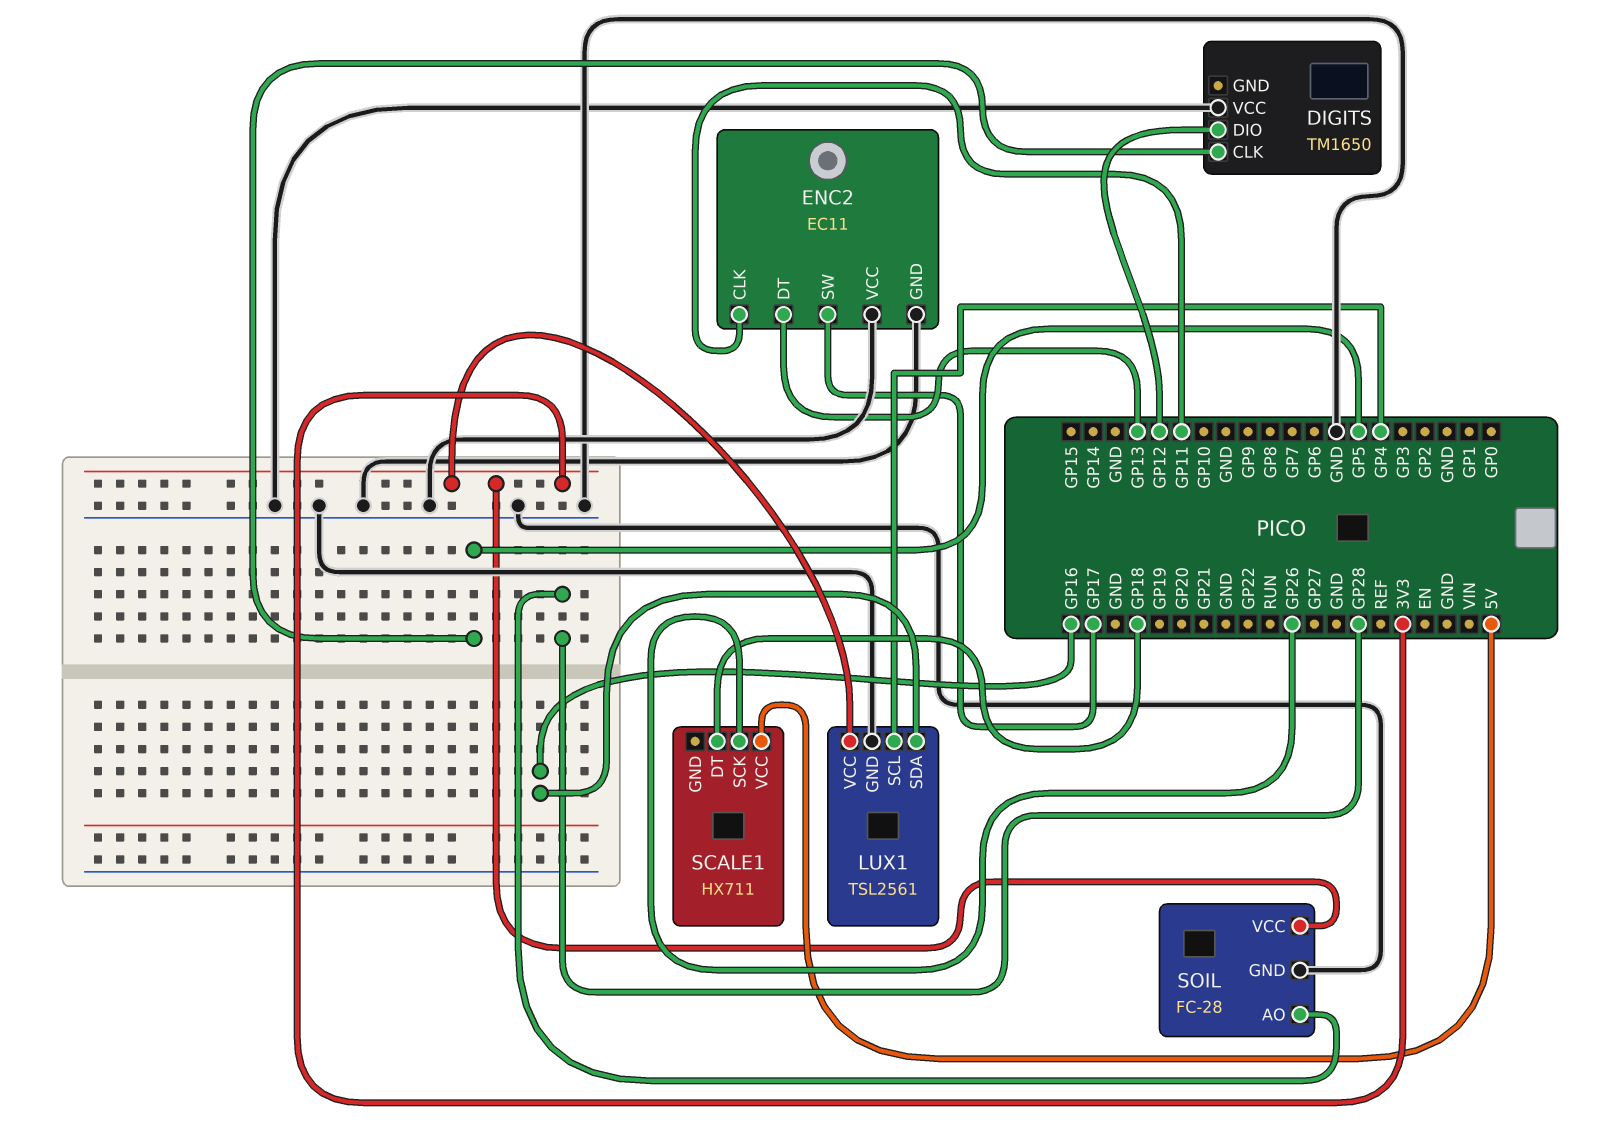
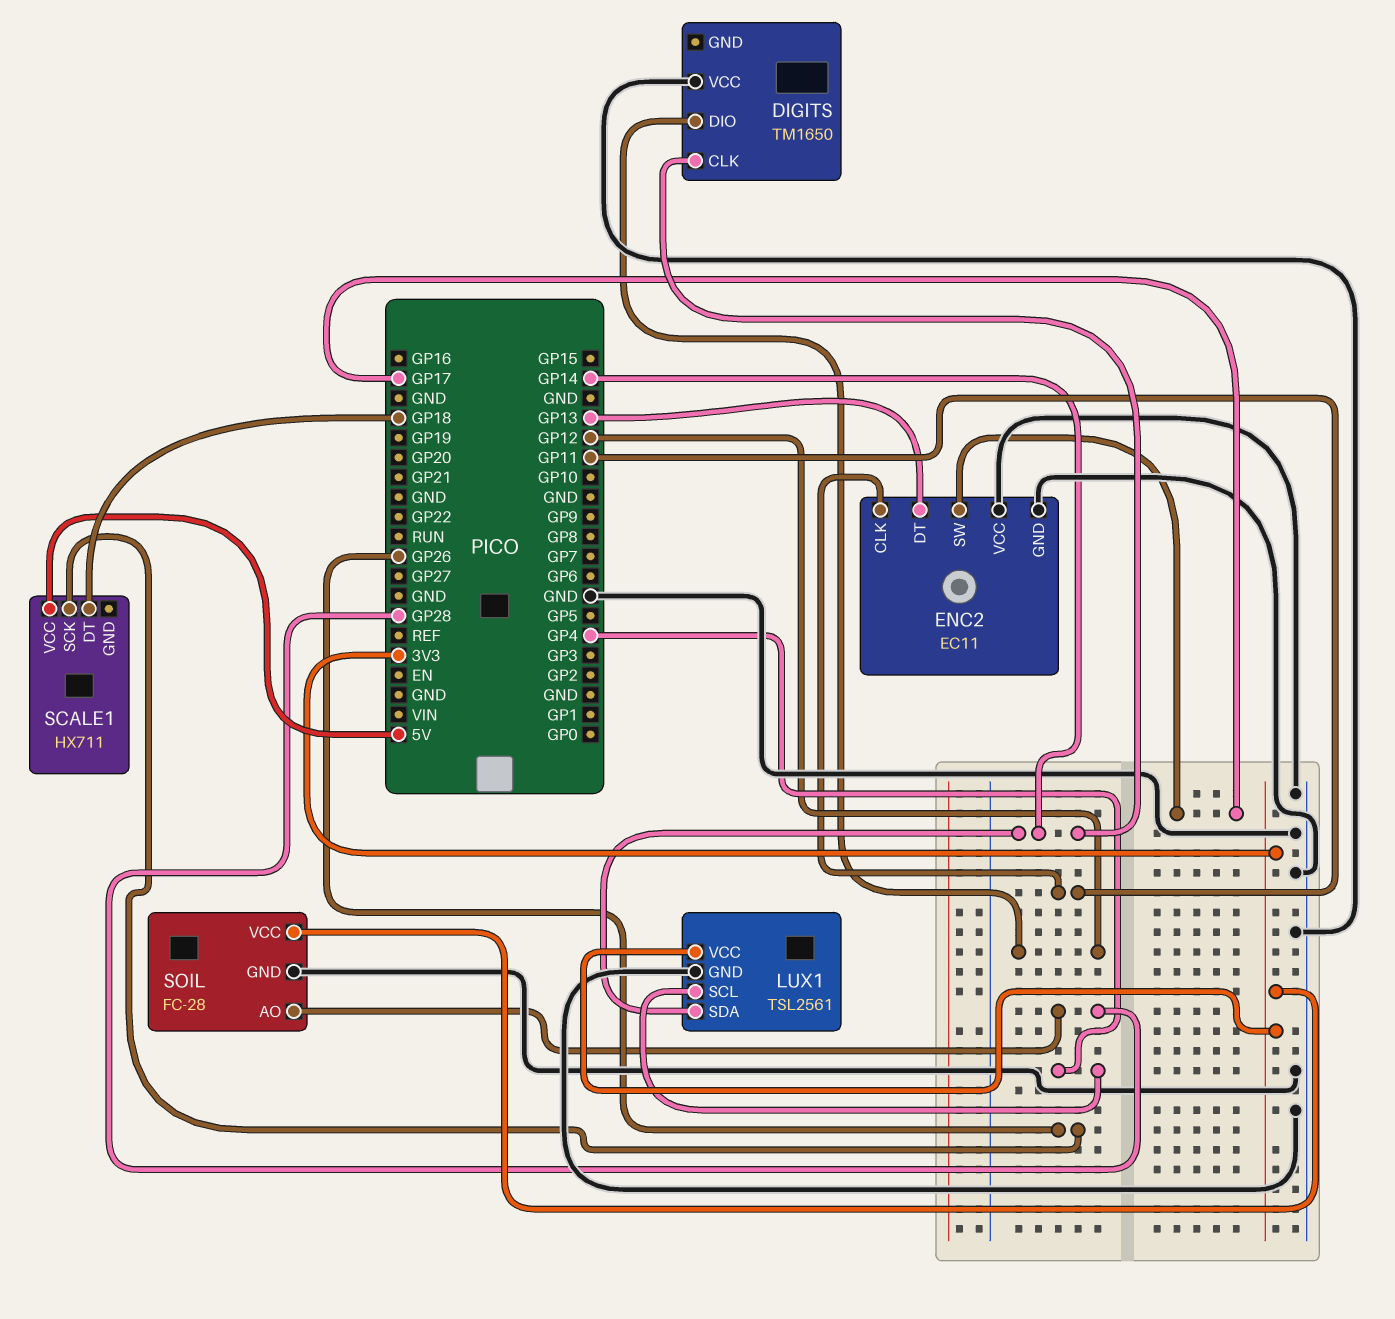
DIGITS pin CLK: GP5 -> GP14
LUX1 pin SDA: GP16 -> GP14

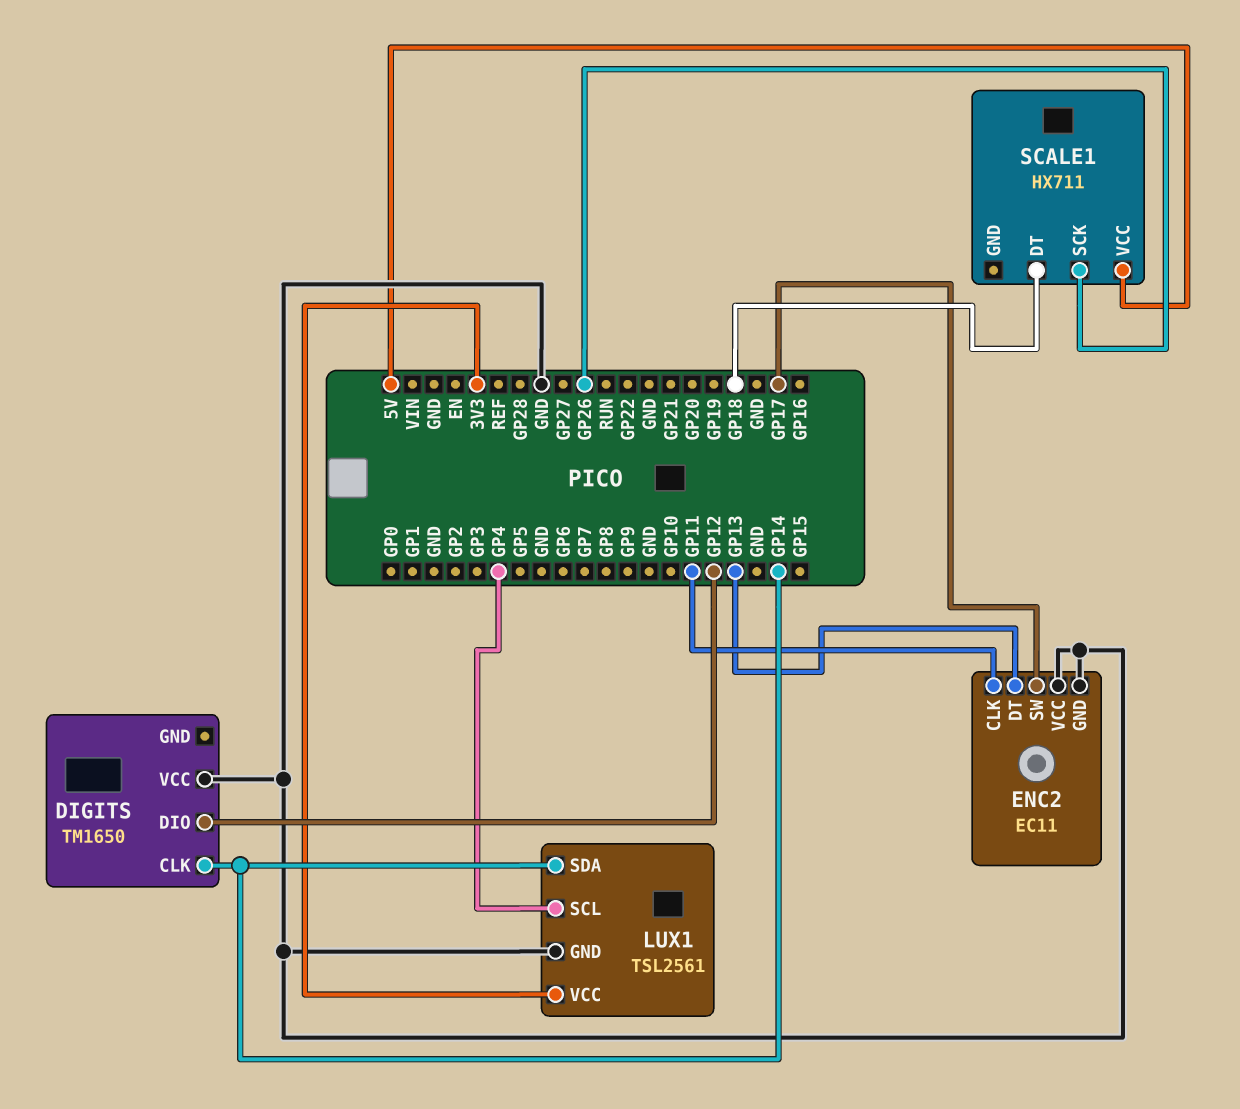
SOIL: FC-28 -> none
SOIL pin AO: GP28 -> none
SOIL pin GND: GND -> none
SOIL pin VCC: 3V3 -> none

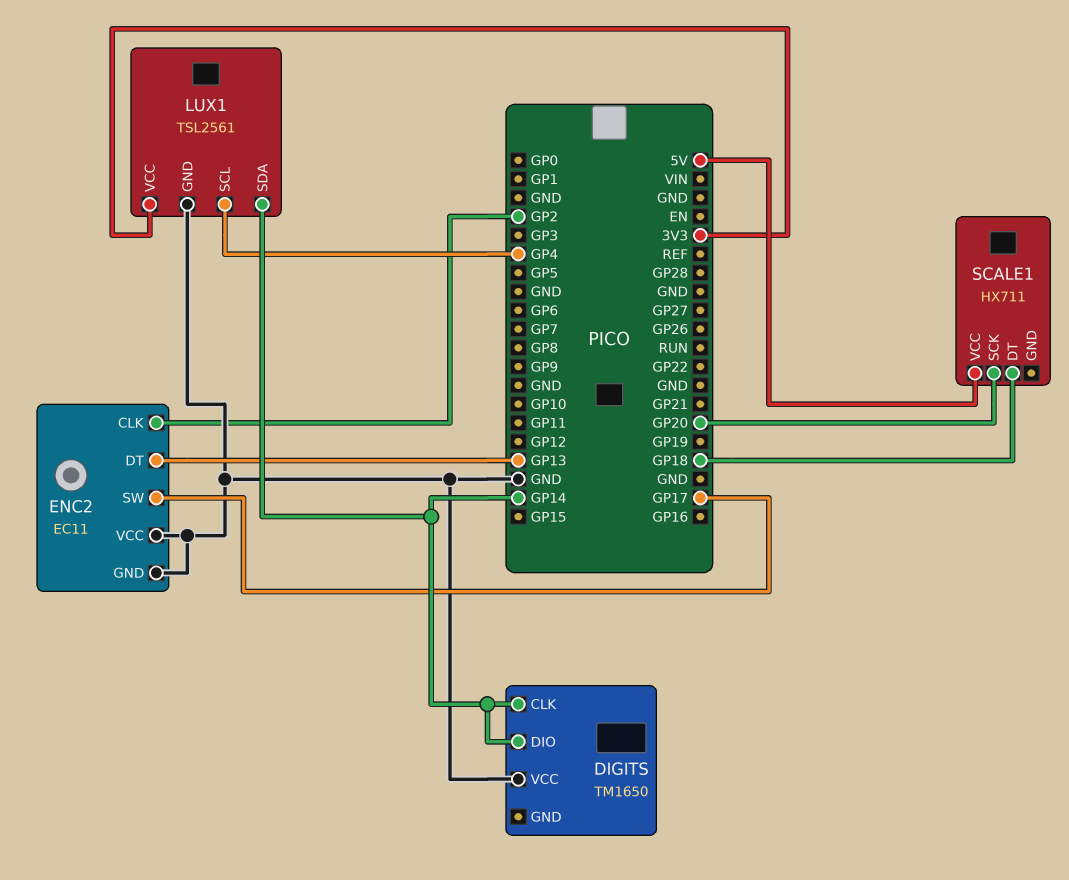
DIGITS pin DIO: GP12 -> GP14
ENC2 pin CLK: GP11 -> GP2
SCALE1 pin SCK: GP26 -> GP20

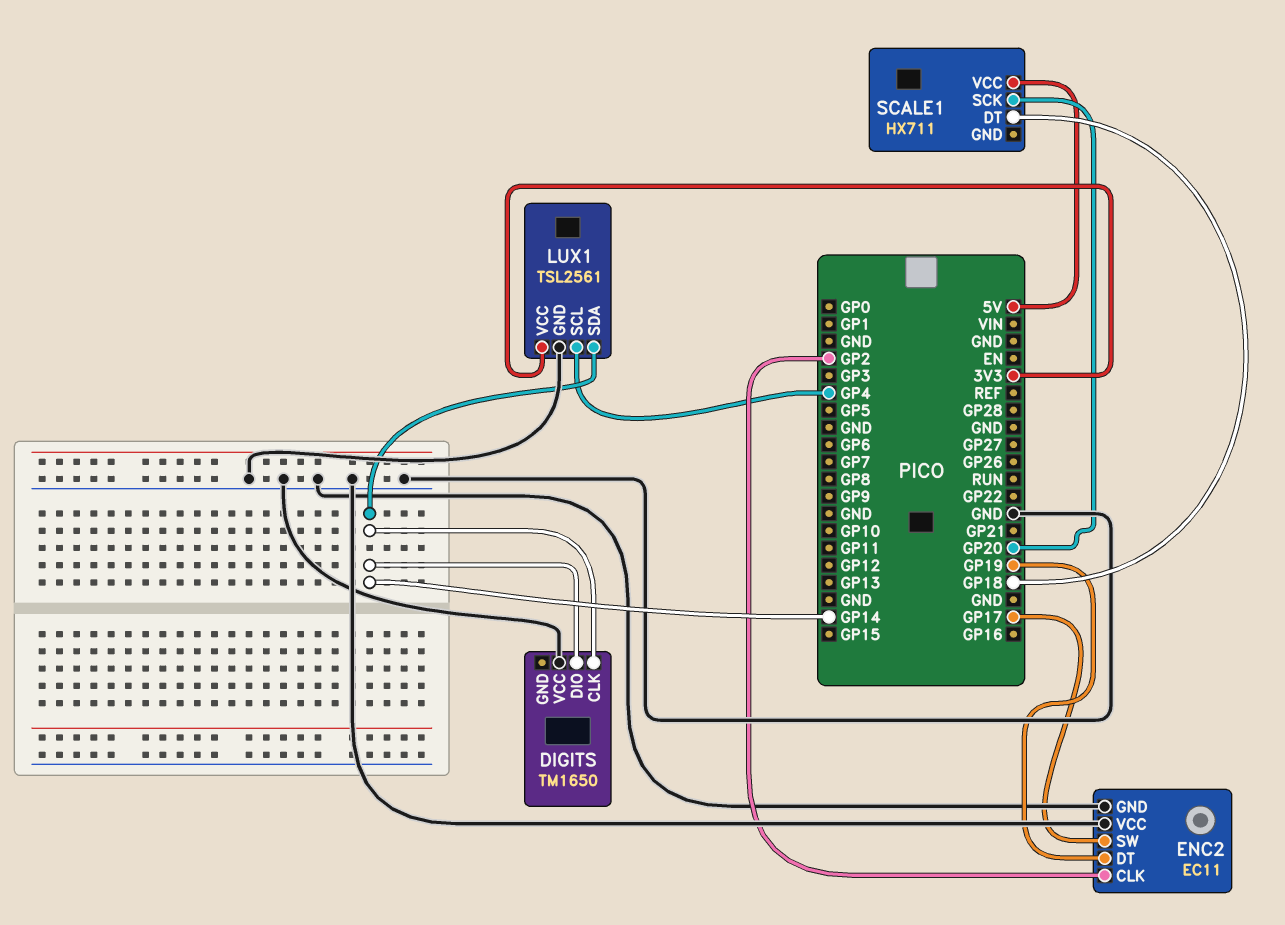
ENC2 pin DT: GP13 -> GP19

